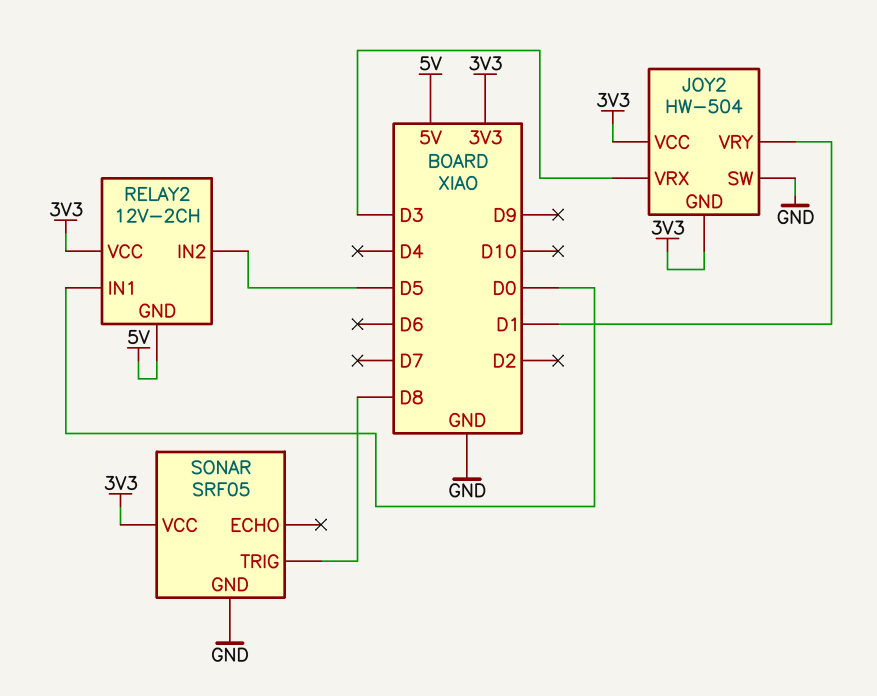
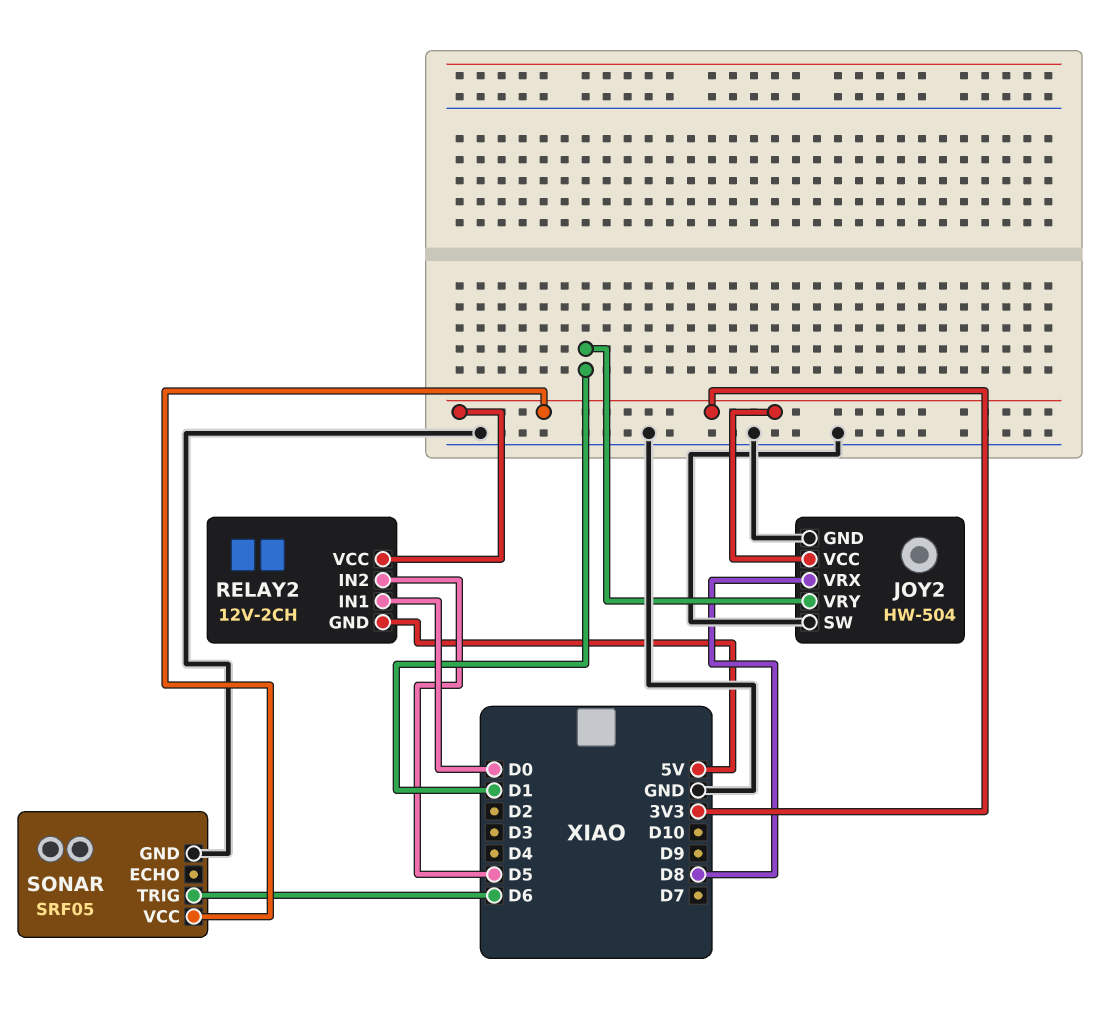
JOY2 pin GND: 3V3 -> GND
JOY2 pin VRX: D3 -> D8
SONAR pin TRIG: D8 -> D6

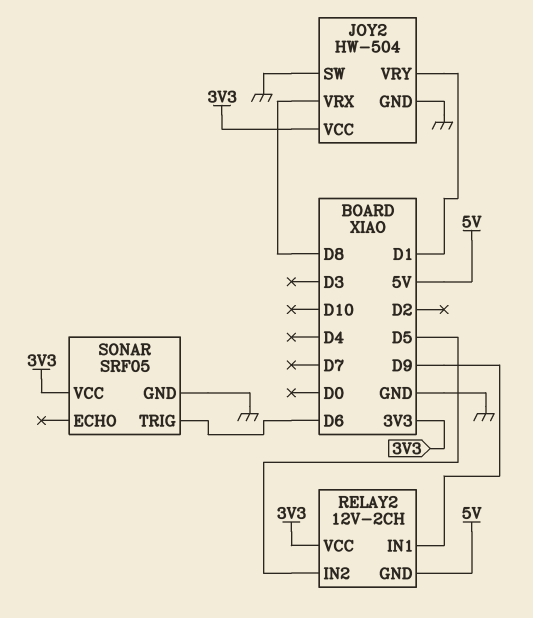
RELAY2 pin IN1: D0 -> D9

